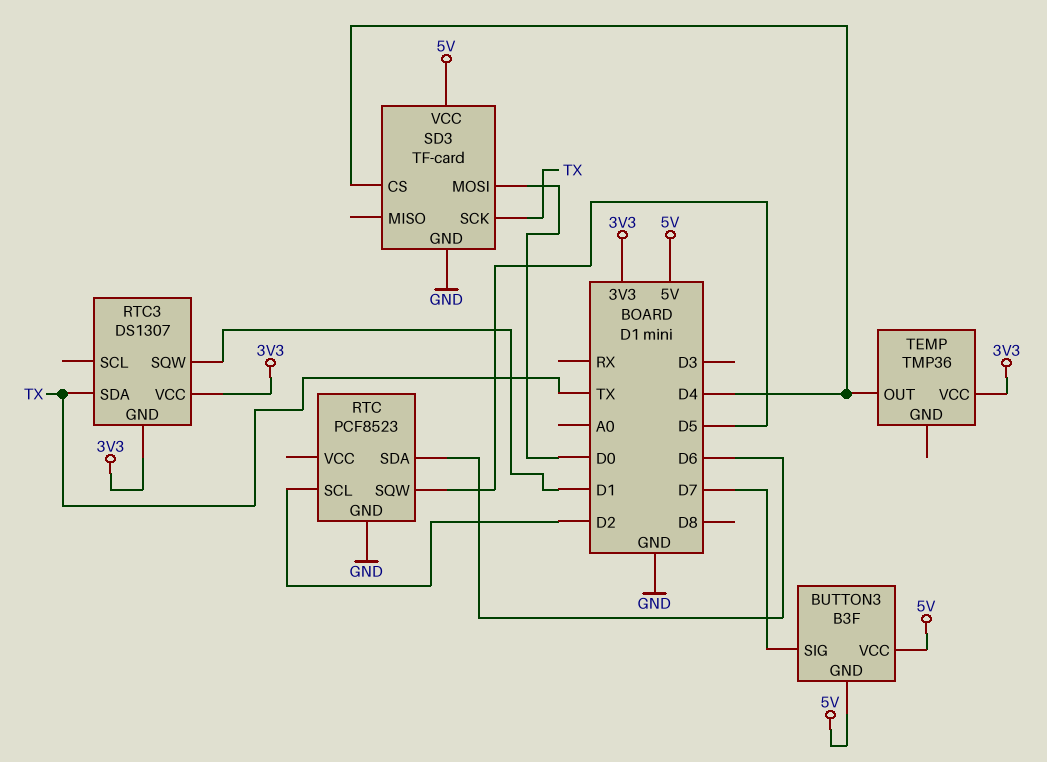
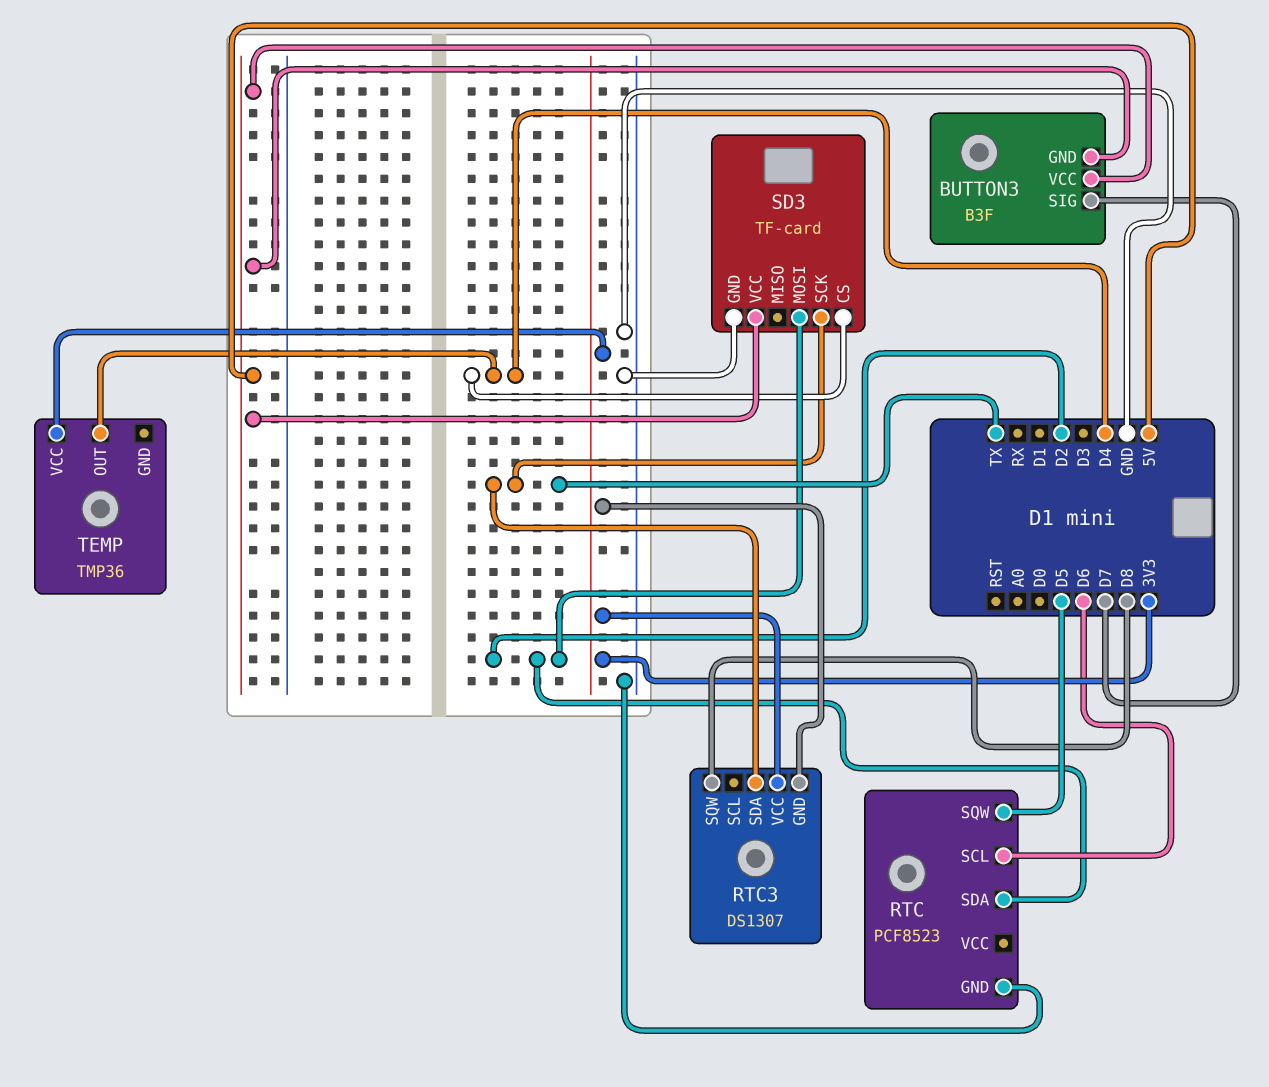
RTC pin SCL: D2 -> D6
RTC pin SDA: D6 -> D2
RTC3 pin SQW: D1 -> D8
SD3 pin MOSI: D0 -> D2

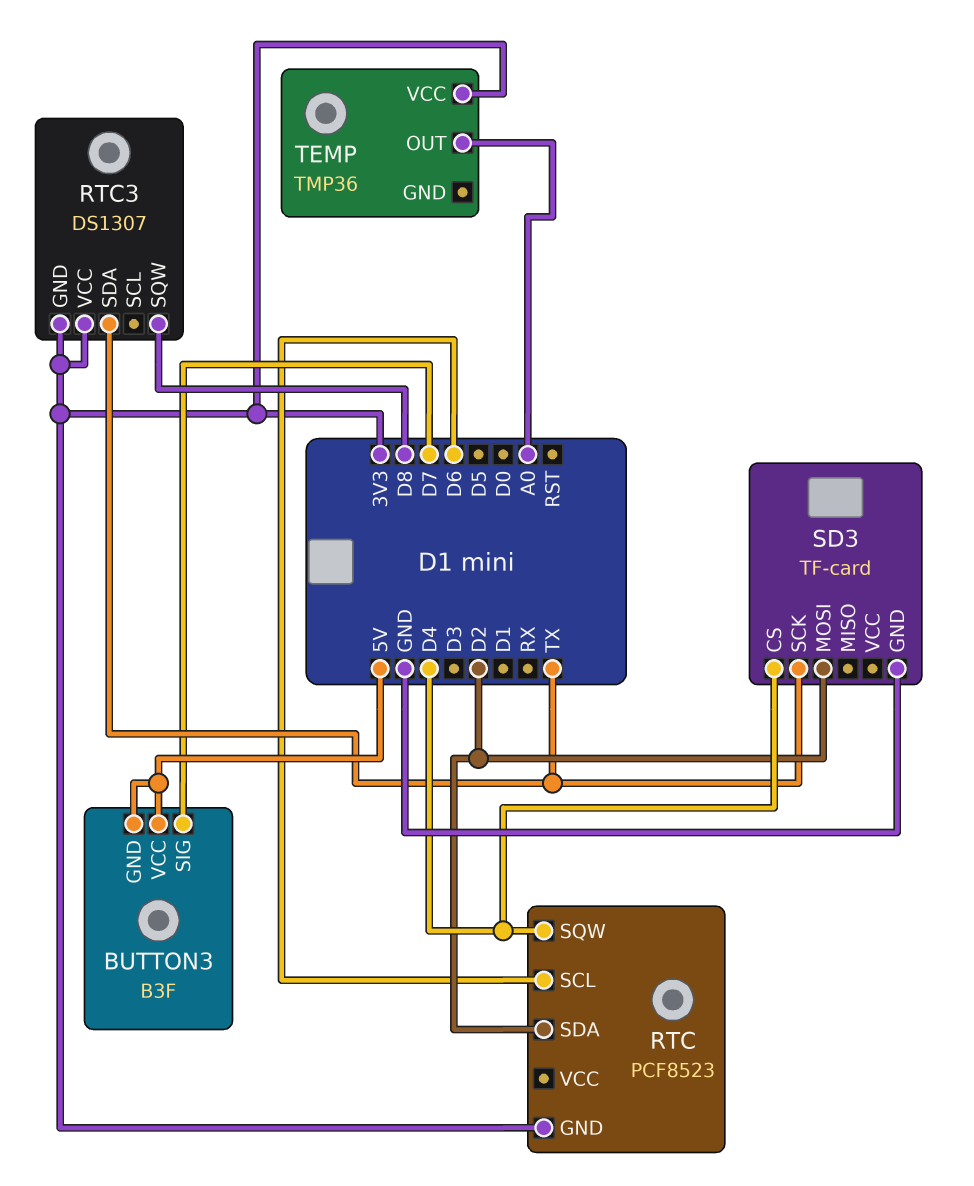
RTC pin GND: GND -> 3V3
RTC pin SQW: D5 -> D4
SD3 pin VCC: 5V -> none
TEMP pin OUT: D4 -> A0

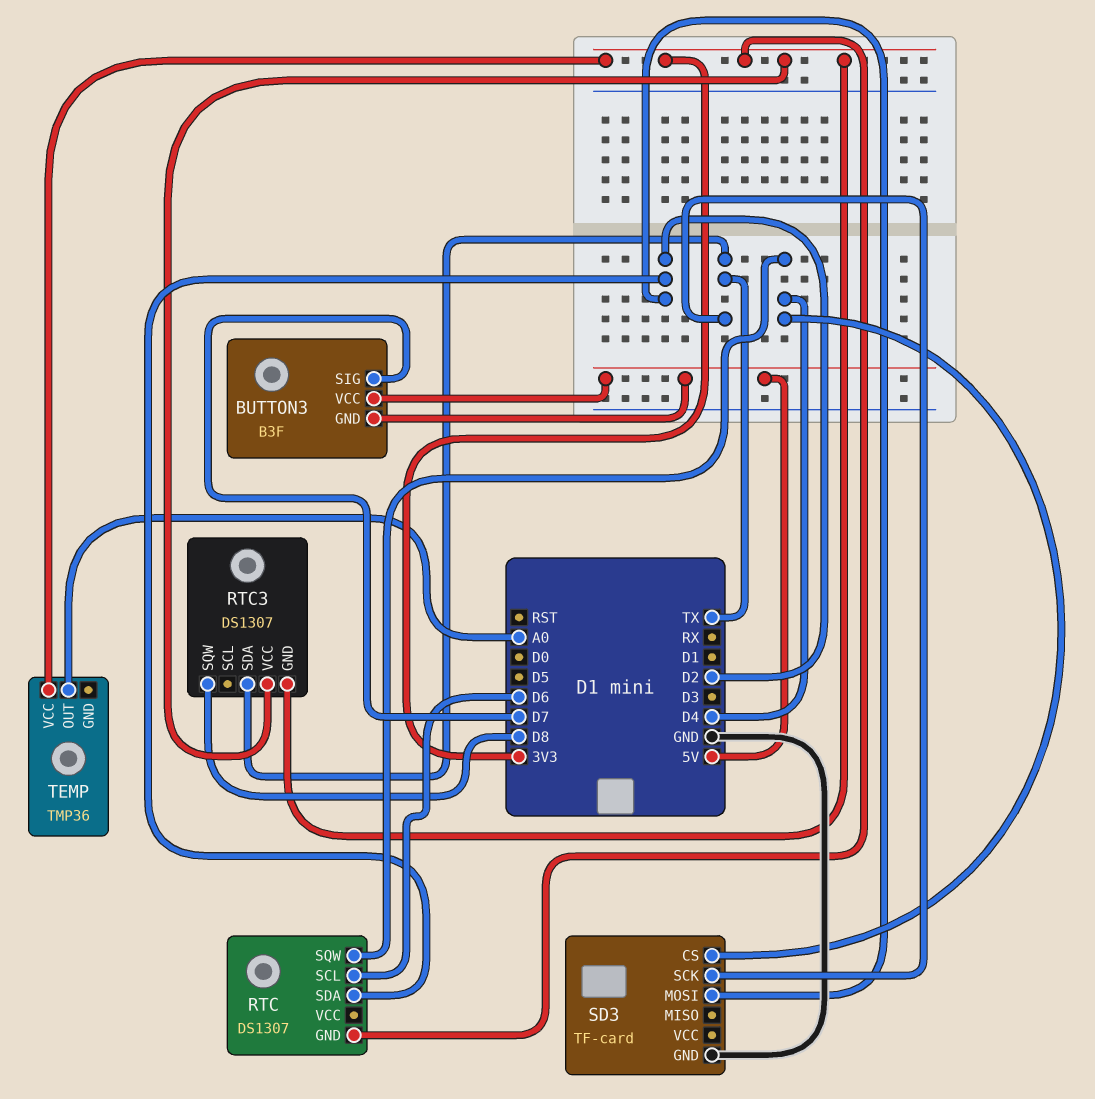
RTC: PCF8523 -> DS1307

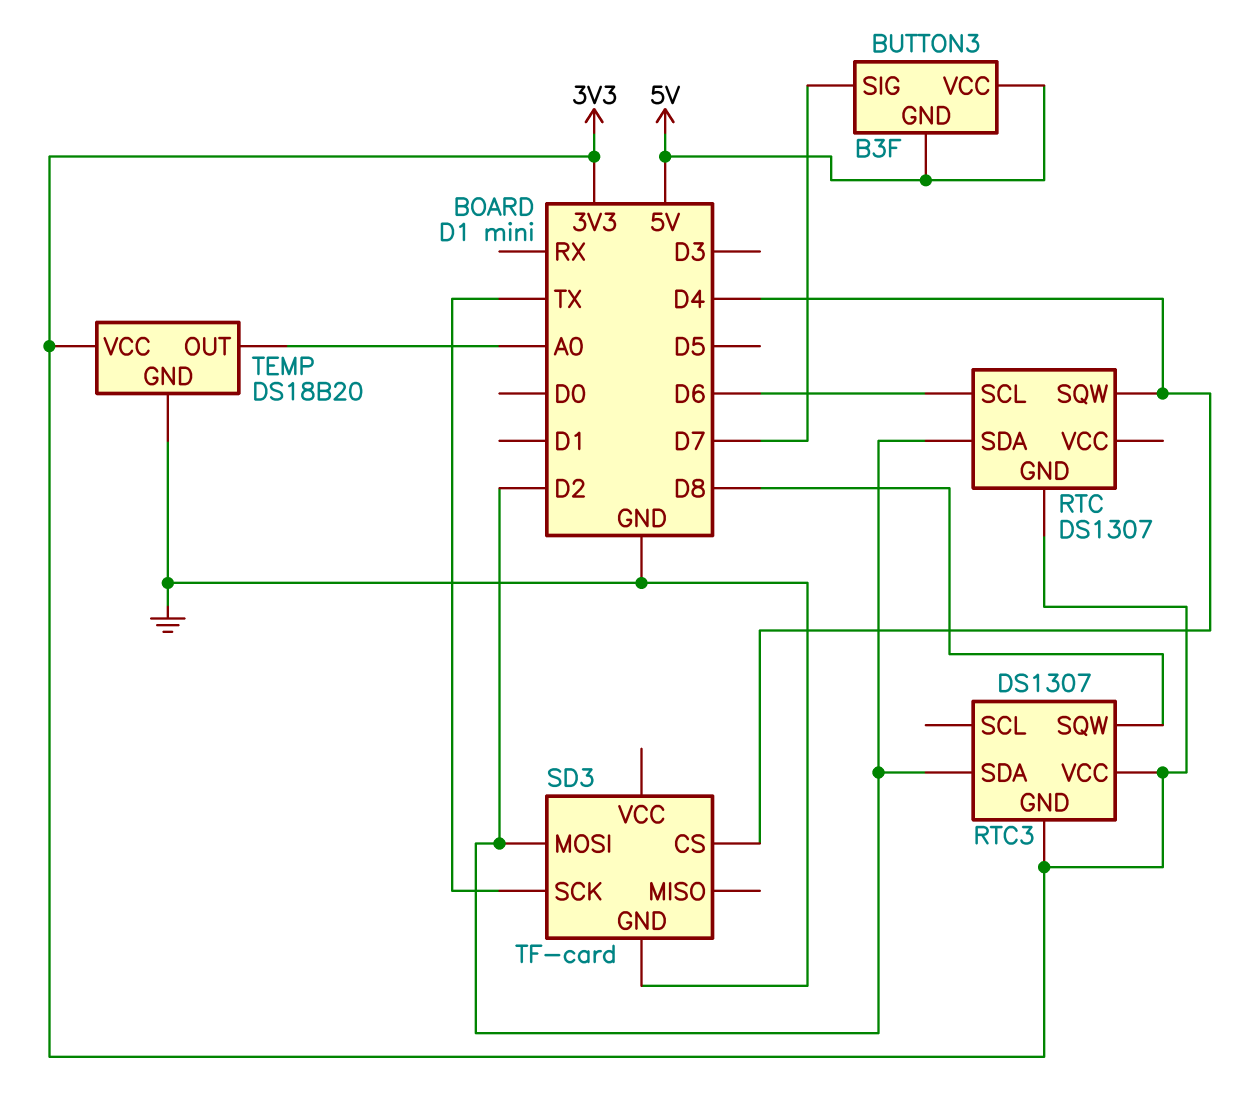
RTC3 pin SDA: TX -> D2
TEMP: TMP36 -> DS18B20
TEMP pin GND: none -> GND

